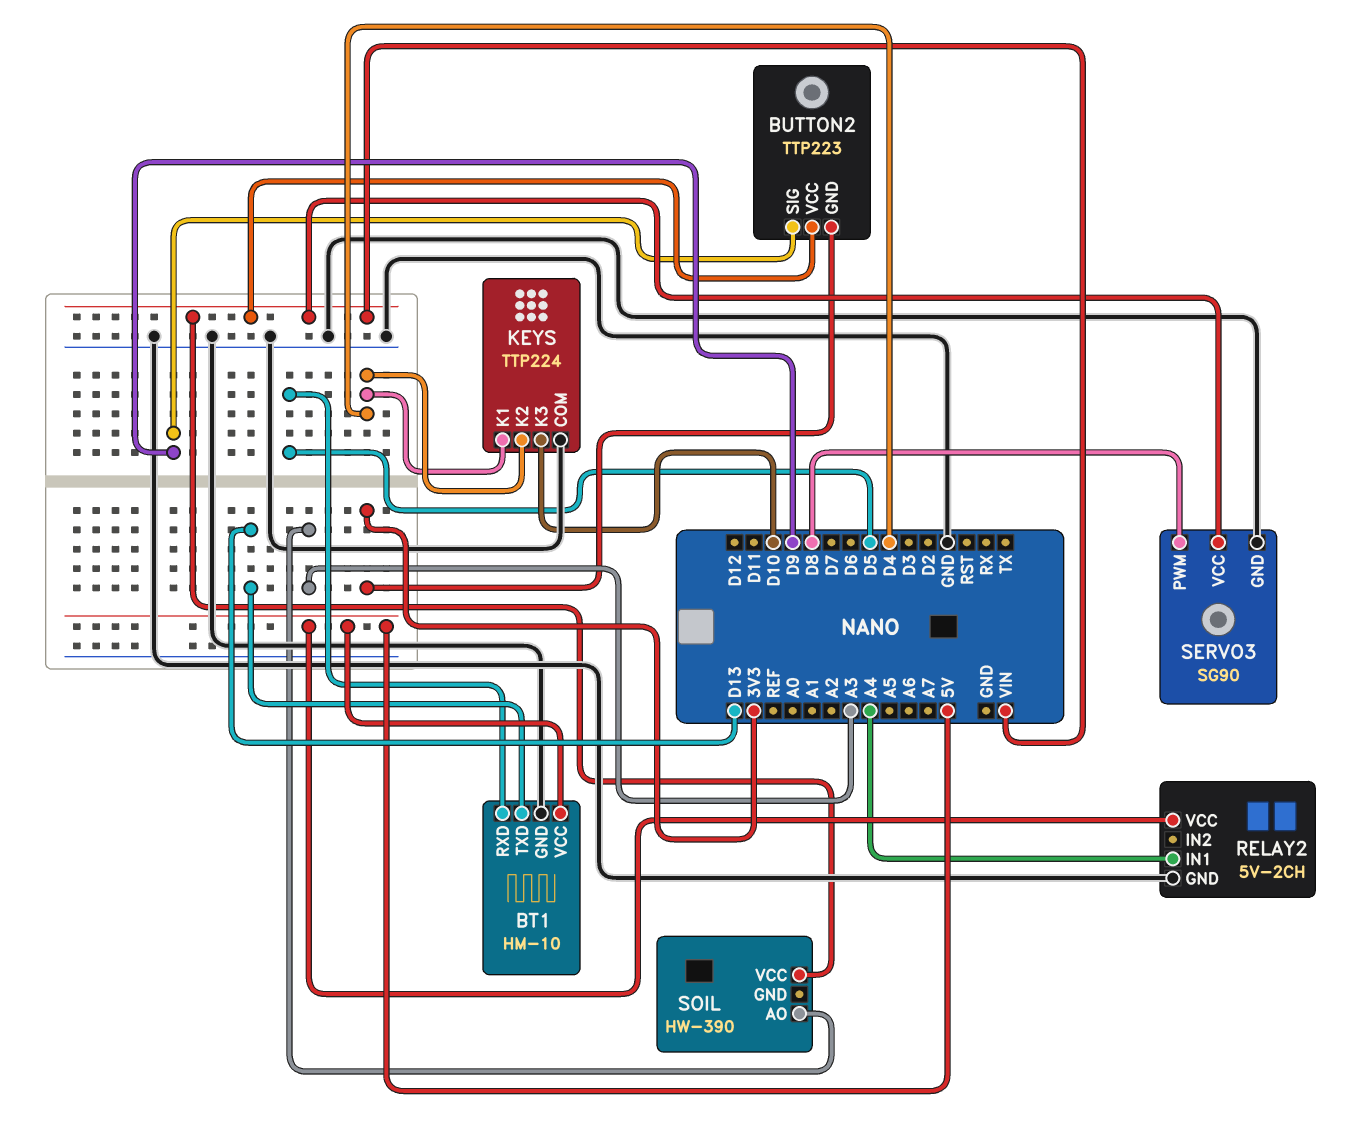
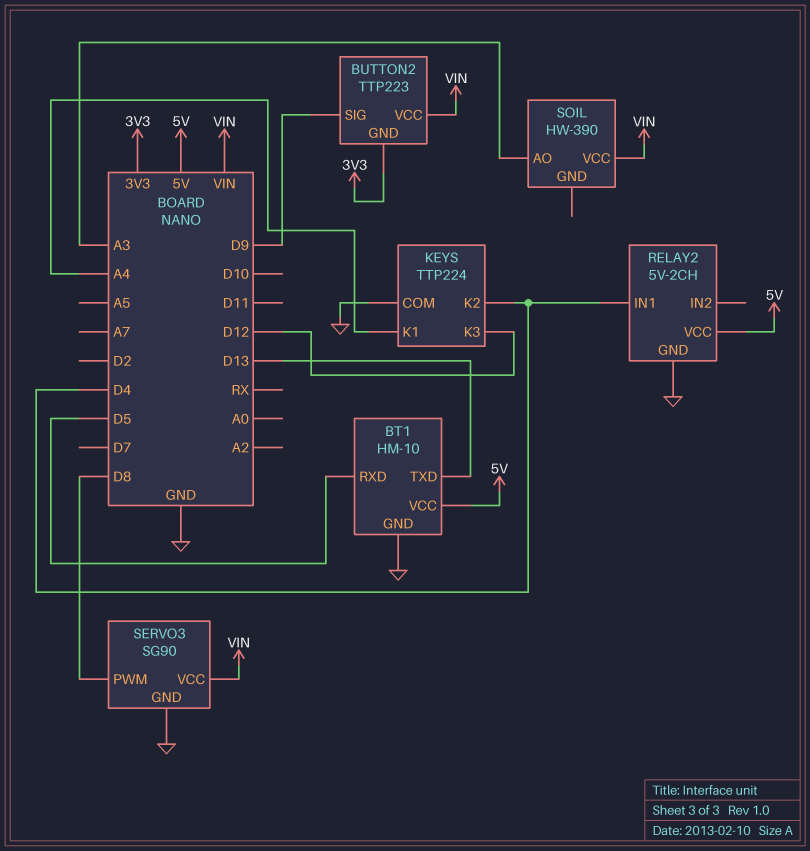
KEYS pin K1: D4 -> A4
KEYS pin K3: D10 -> D12
RELAY2 pin IN1: A4 -> D4

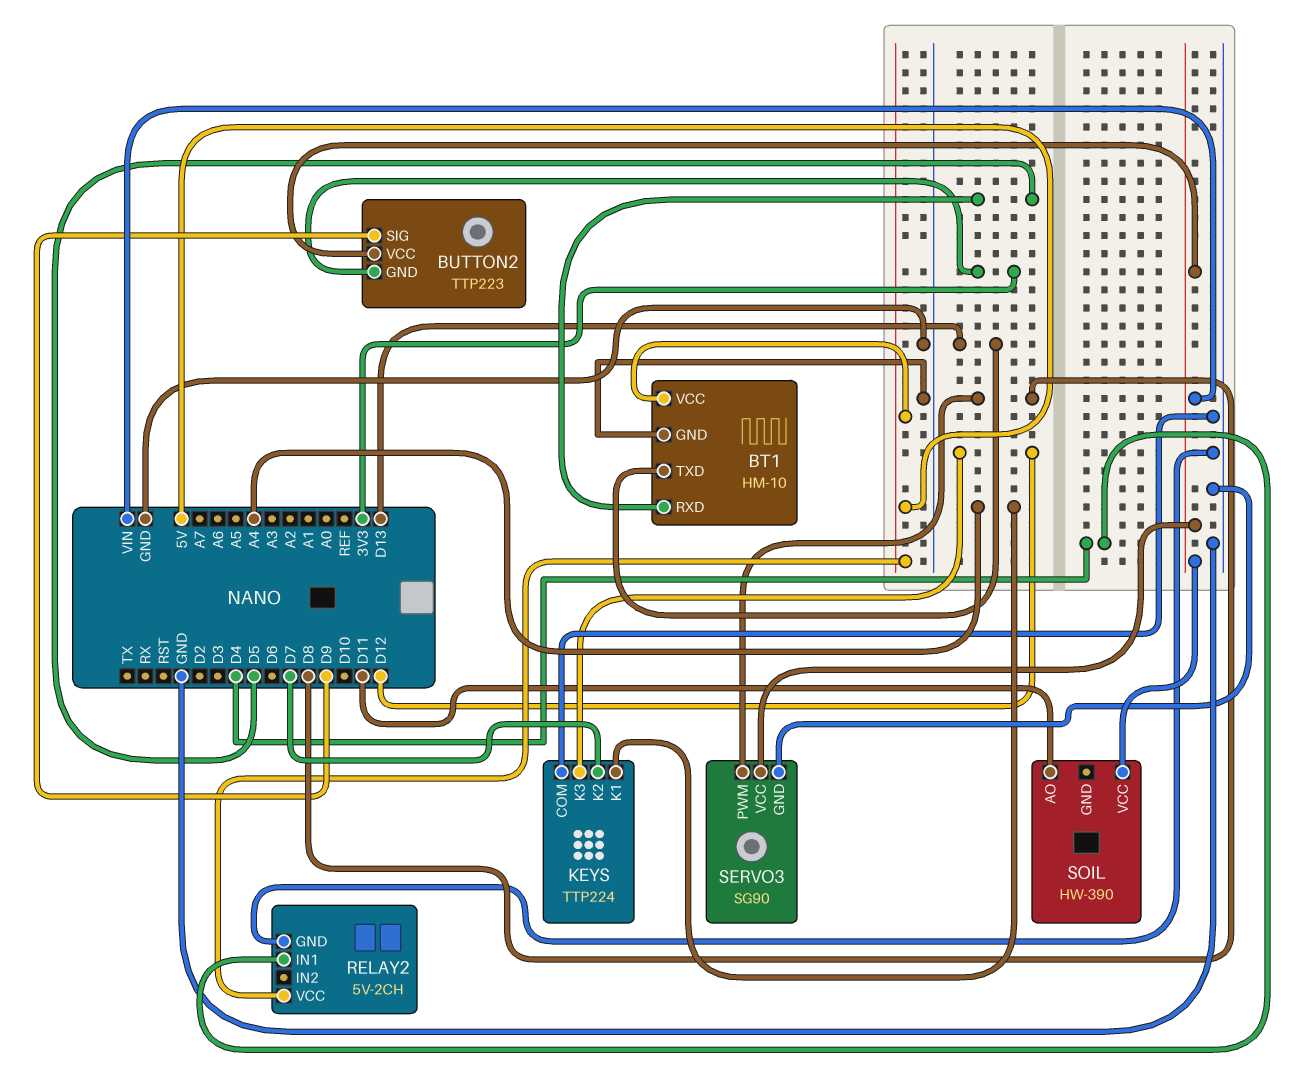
KEYS pin K2: D4 -> D7
SOIL pin AO: A3 -> D11

